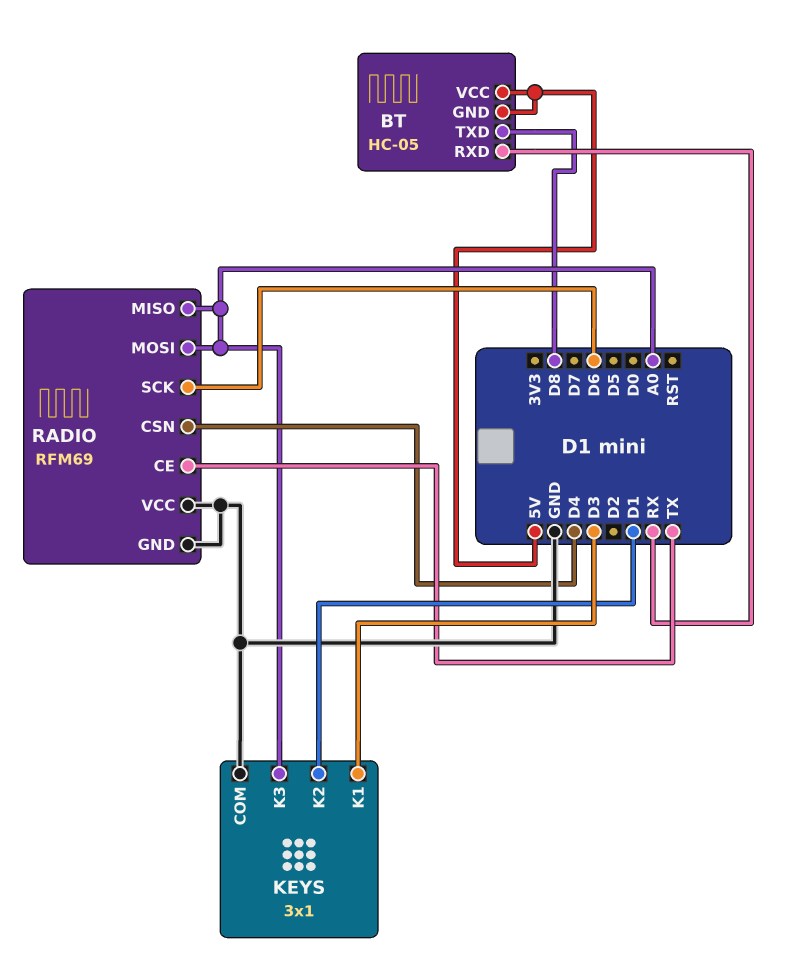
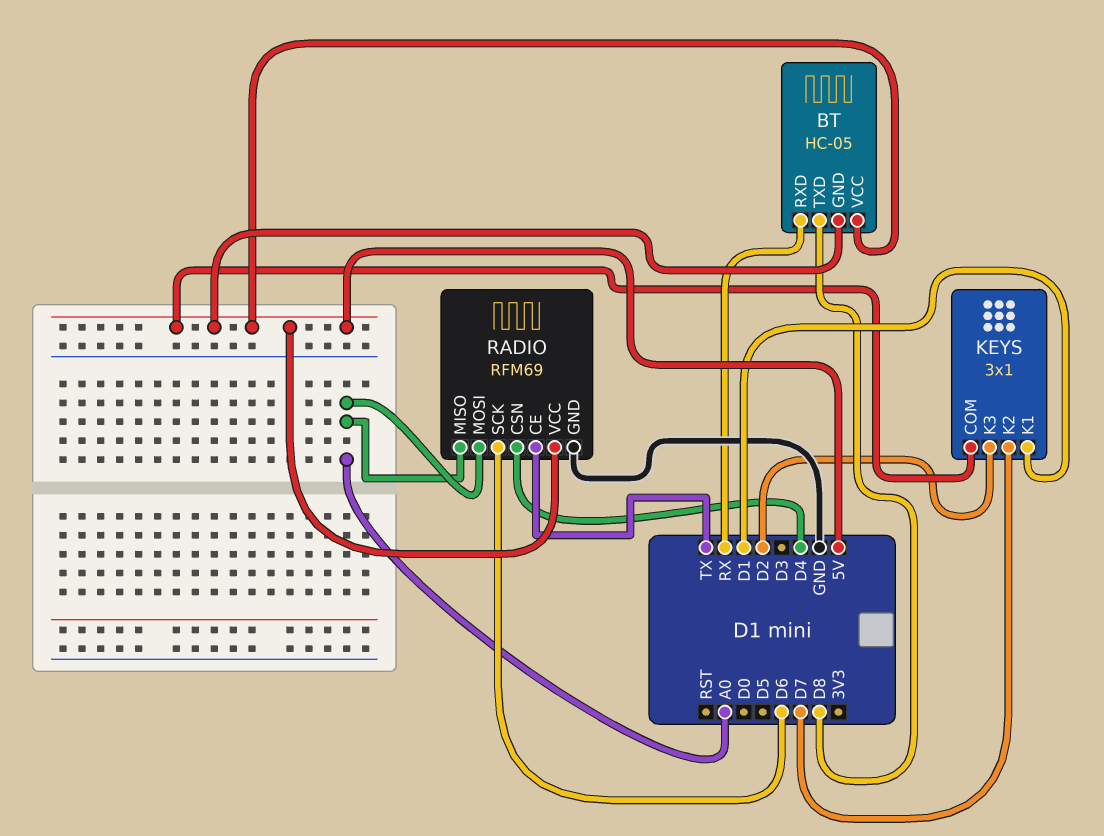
KEYS pin COM: GND -> 5V
KEYS pin K1: D3 -> D1
KEYS pin K2: D1 -> D7
KEYS pin K3: A0 -> D2
RADIO pin VCC: GND -> 5V

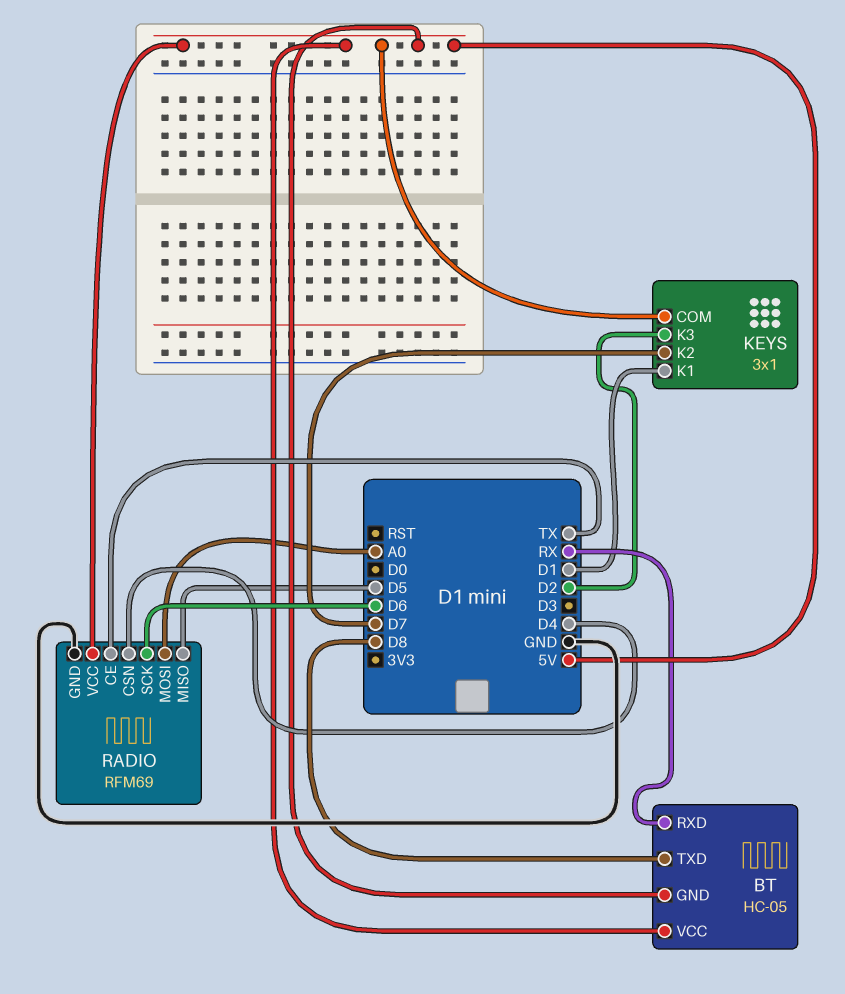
RADIO pin MISO: A0 -> D5

